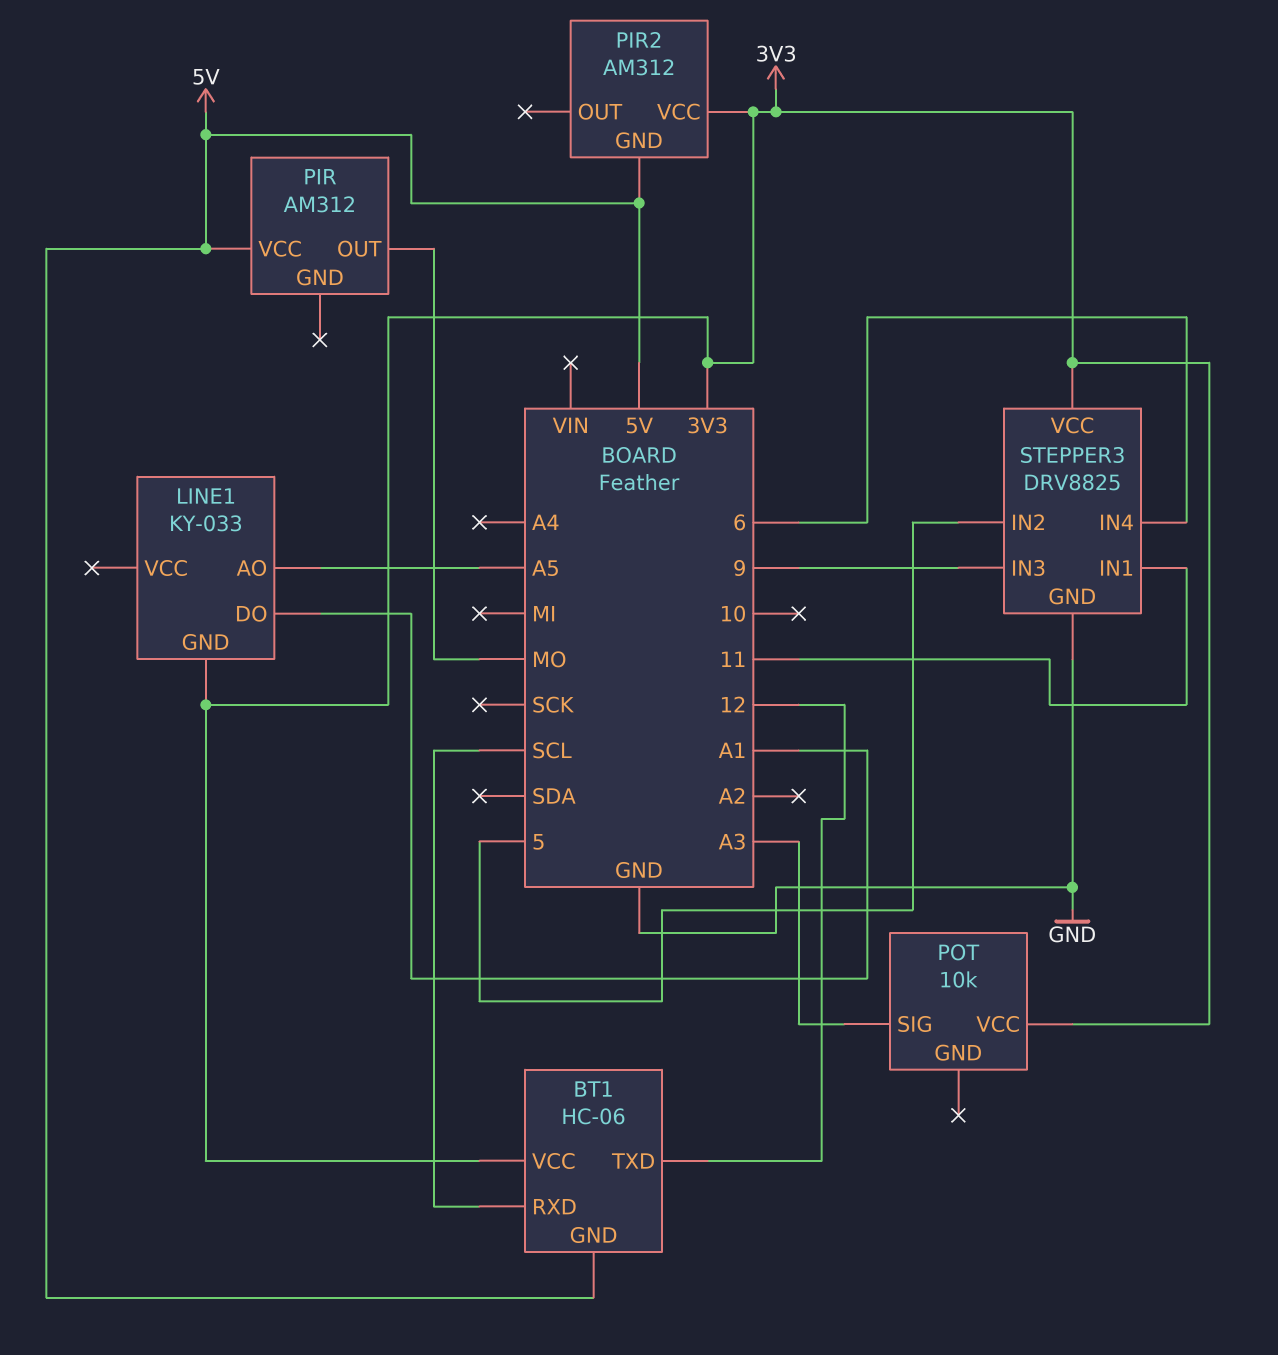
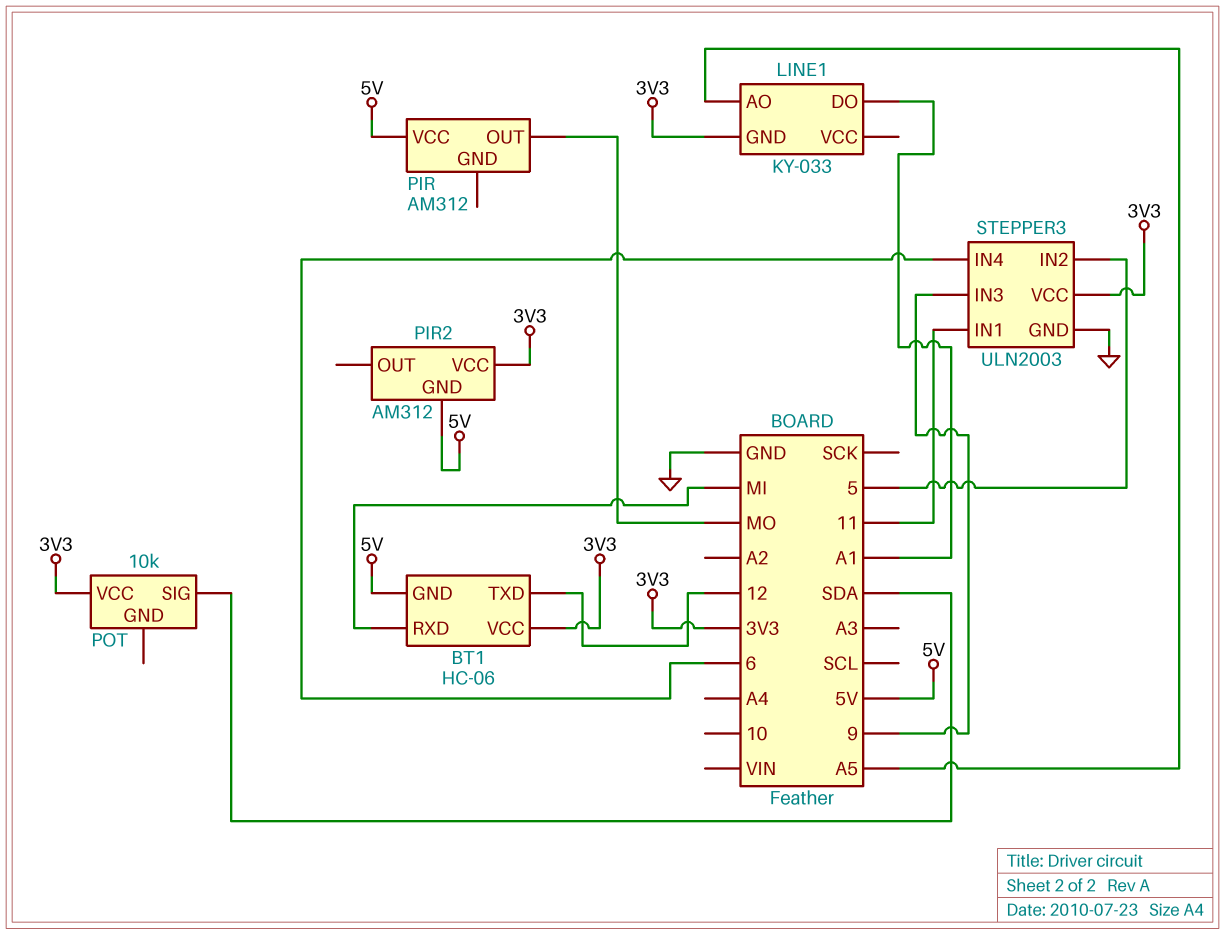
BT1 pin RXD: SCL -> MI
POT pin SIG: A3 -> SDA
STEPPER3: DRV8825 -> ULN2003

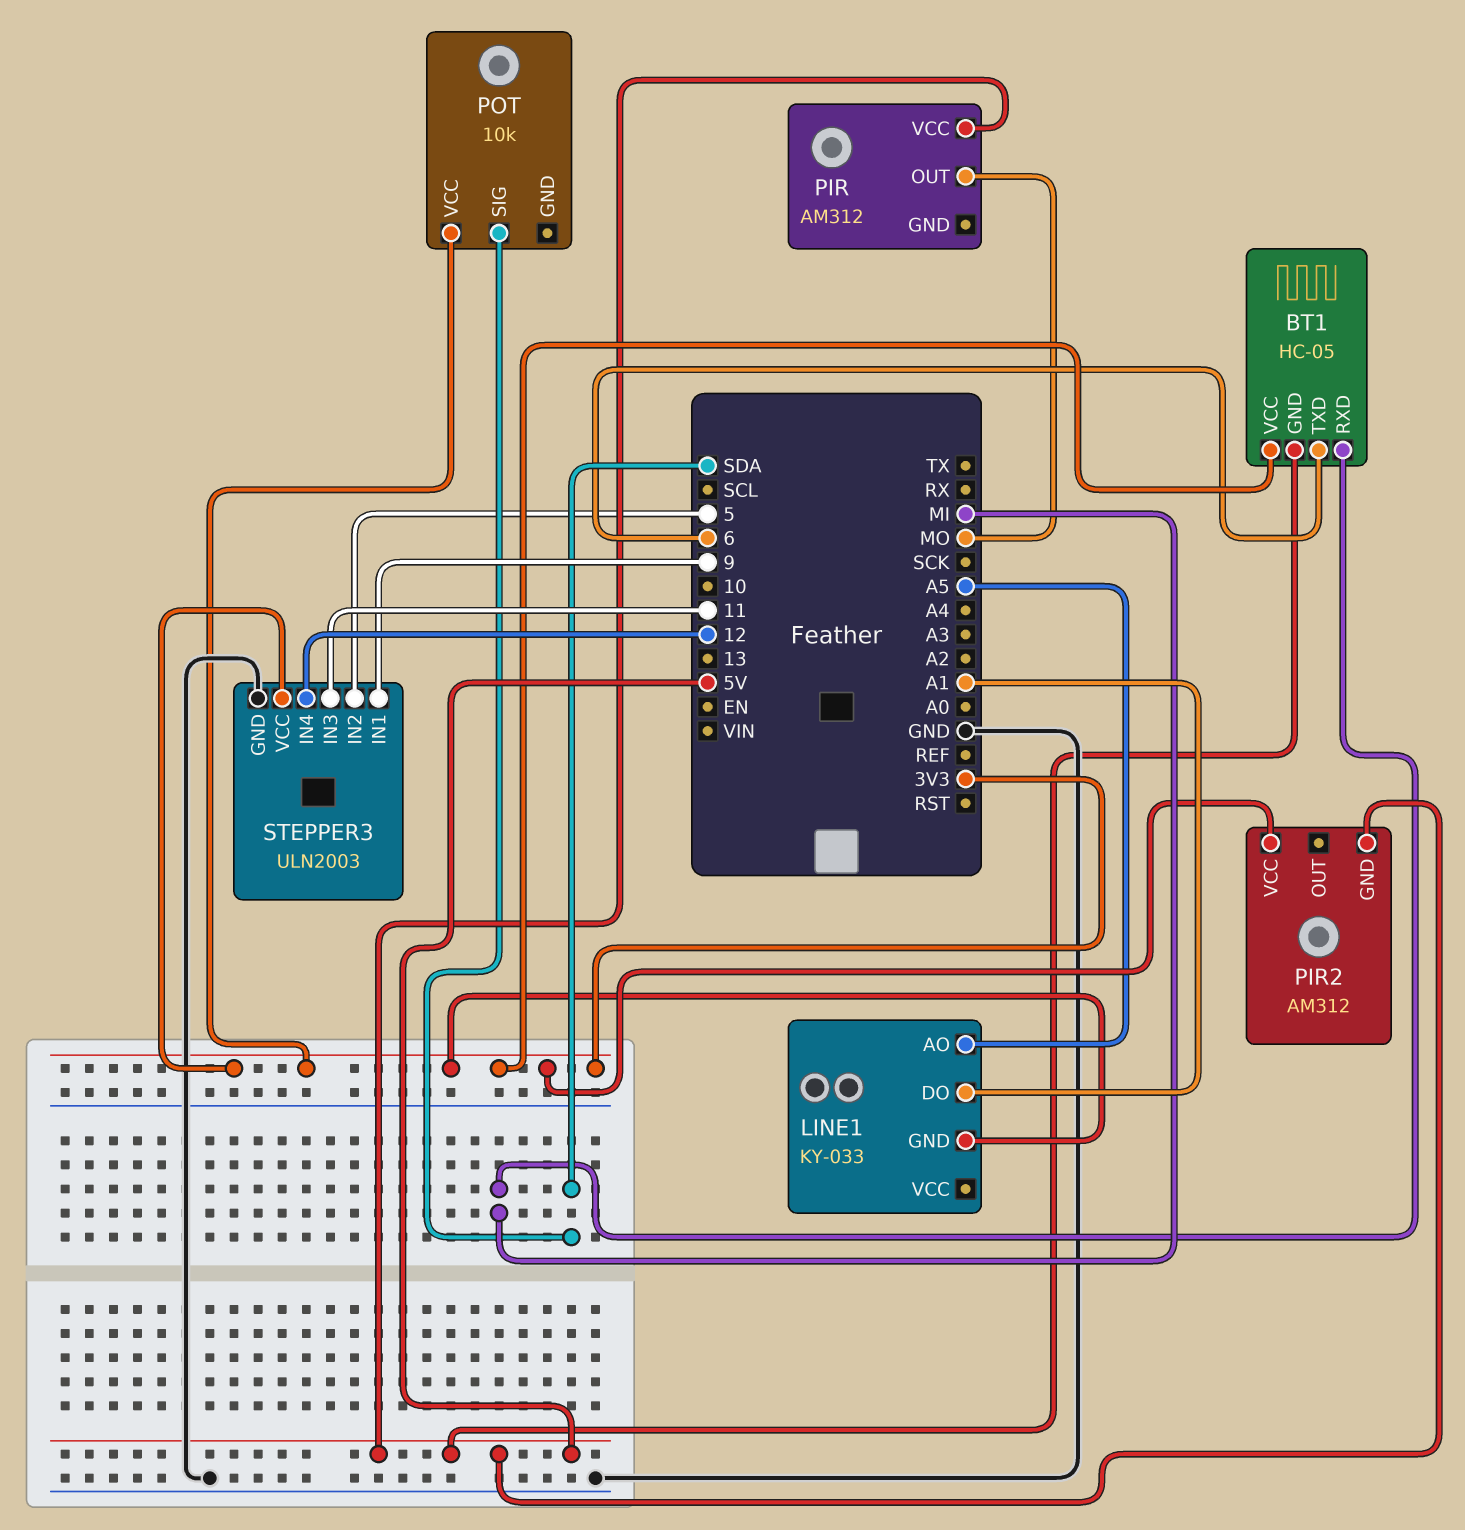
BT1: HC-06 -> HC-05
BT1 pin TXD: 12 -> 6
STEPPER3 pin IN1: 11 -> 9
STEPPER3 pin IN3: 9 -> 11
STEPPER3 pin IN4: 6 -> 12

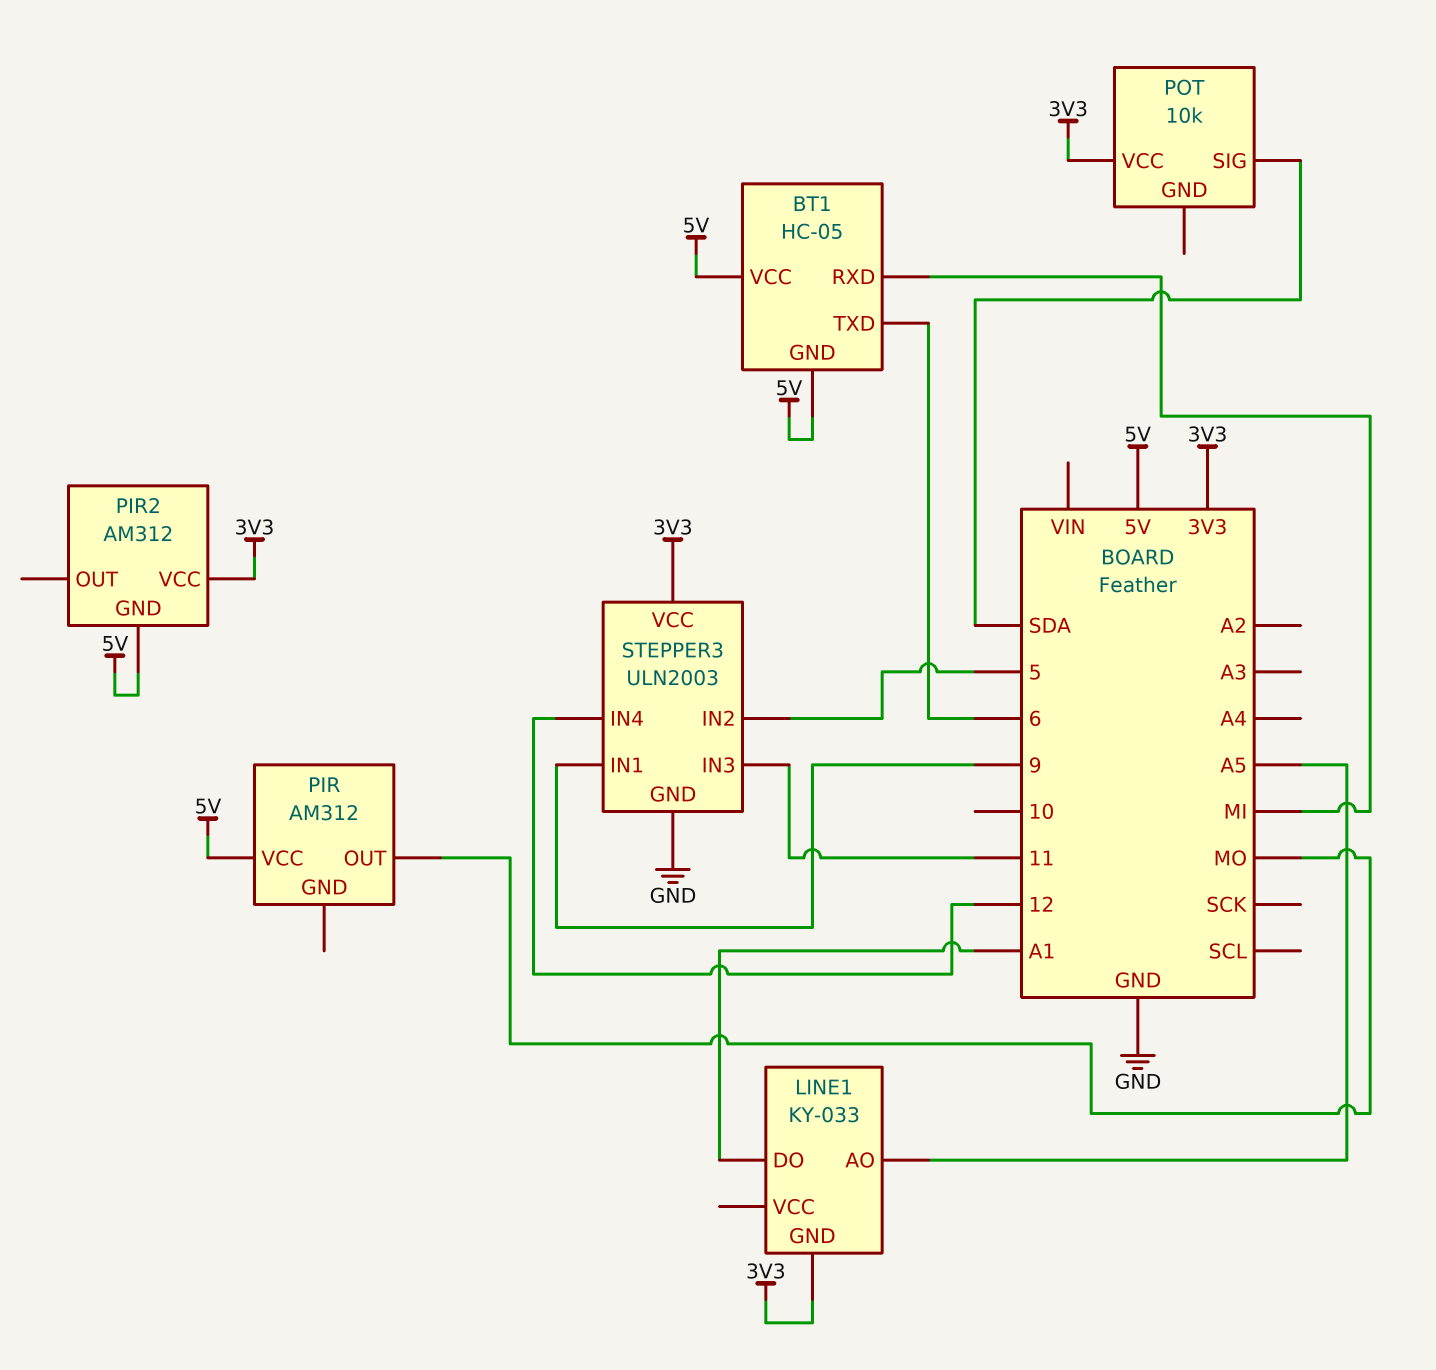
BT1 pin VCC: 3V3 -> 5V

